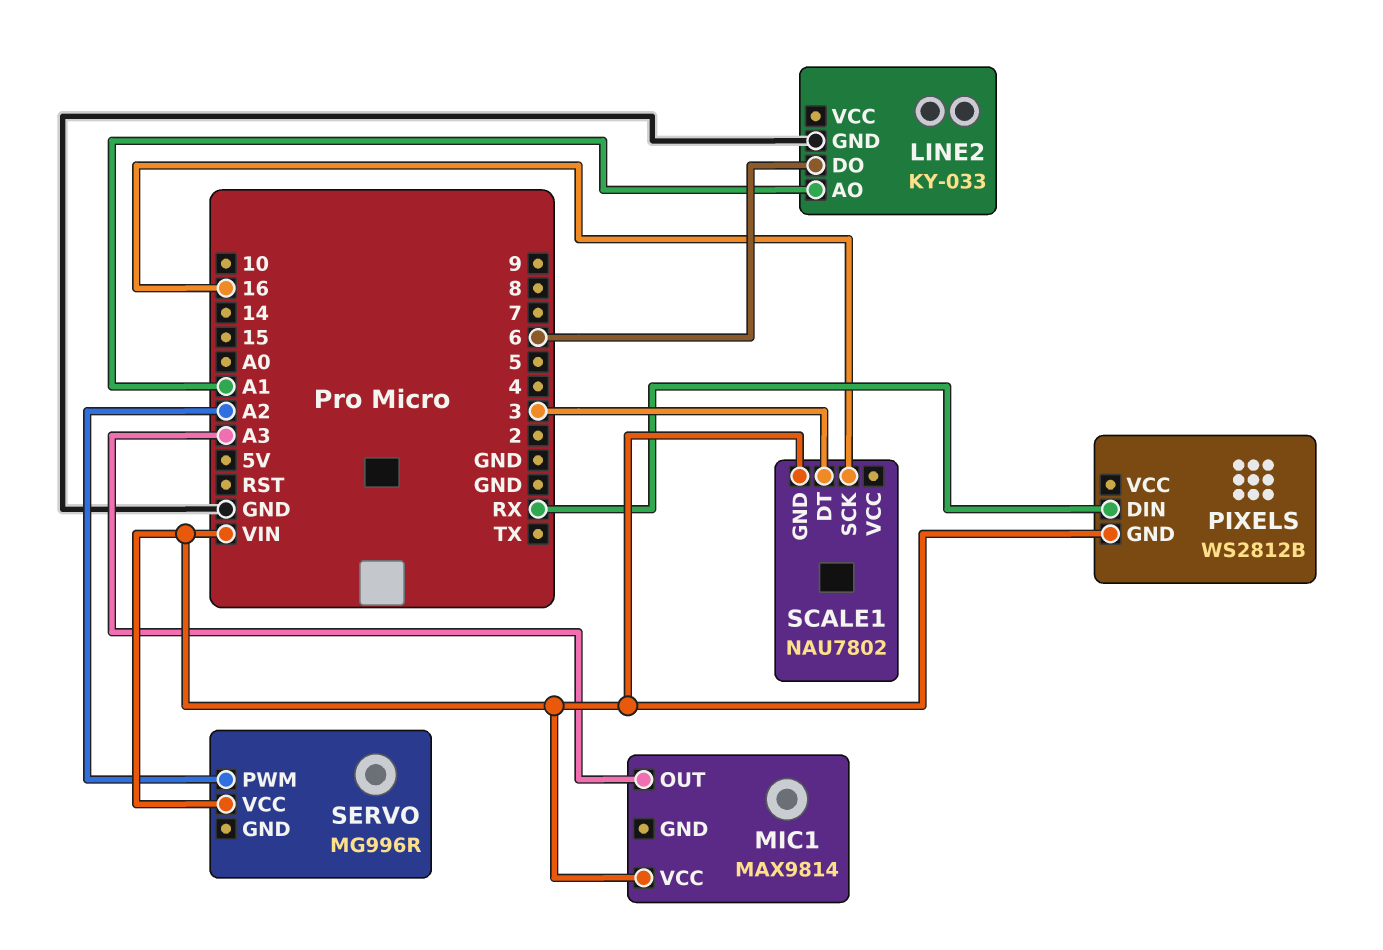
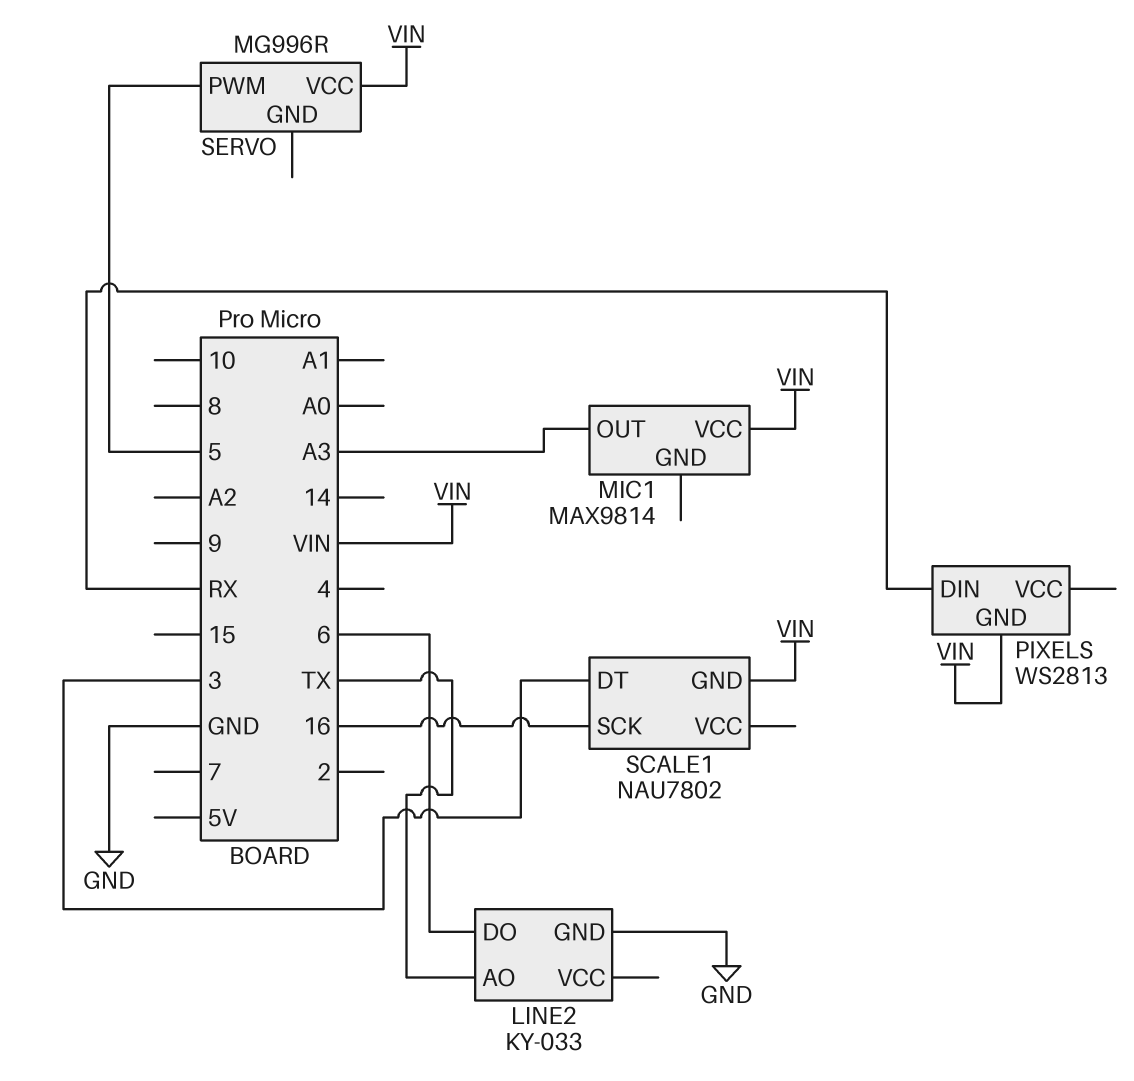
LINE2 pin AO: A1 -> TX
PIXELS: WS2812B -> WS2813
SERVO pin PWM: A2 -> 5

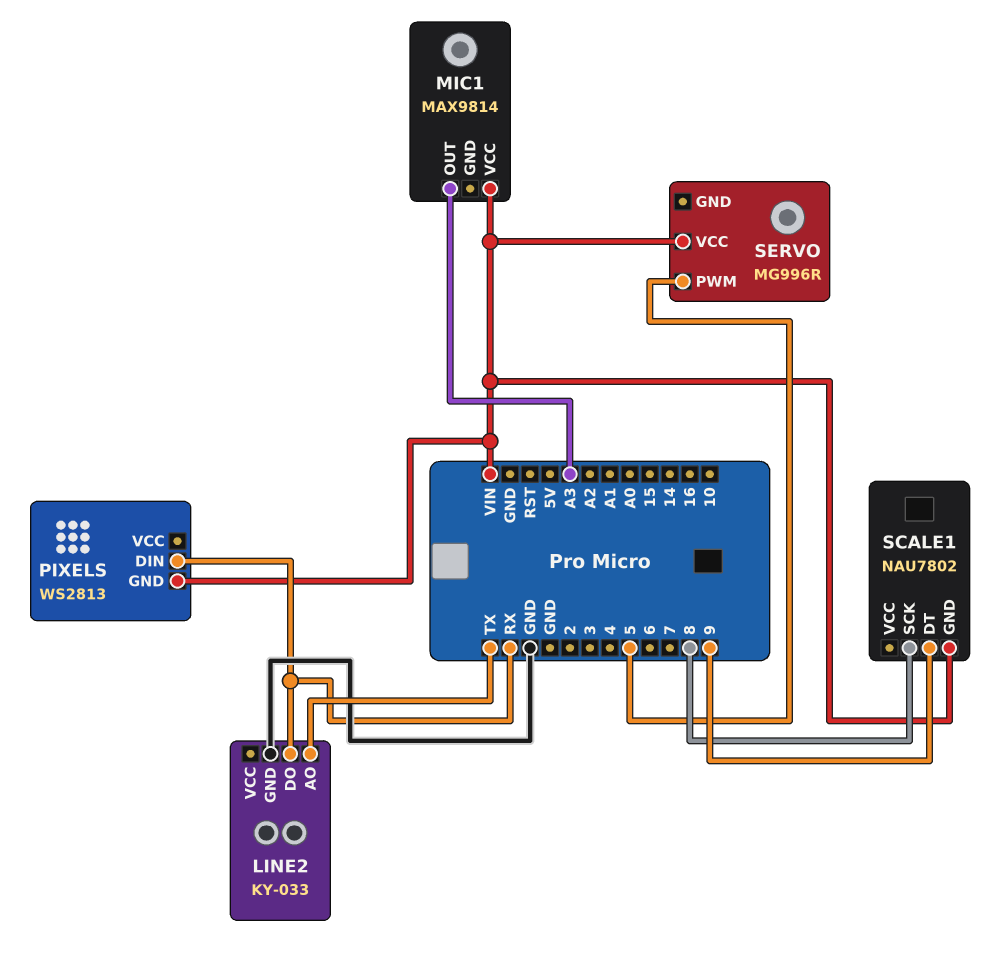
LINE2 pin DO: 6 -> RX
SCALE1 pin DT: 3 -> 9
SCALE1 pin SCK: 16 -> 8

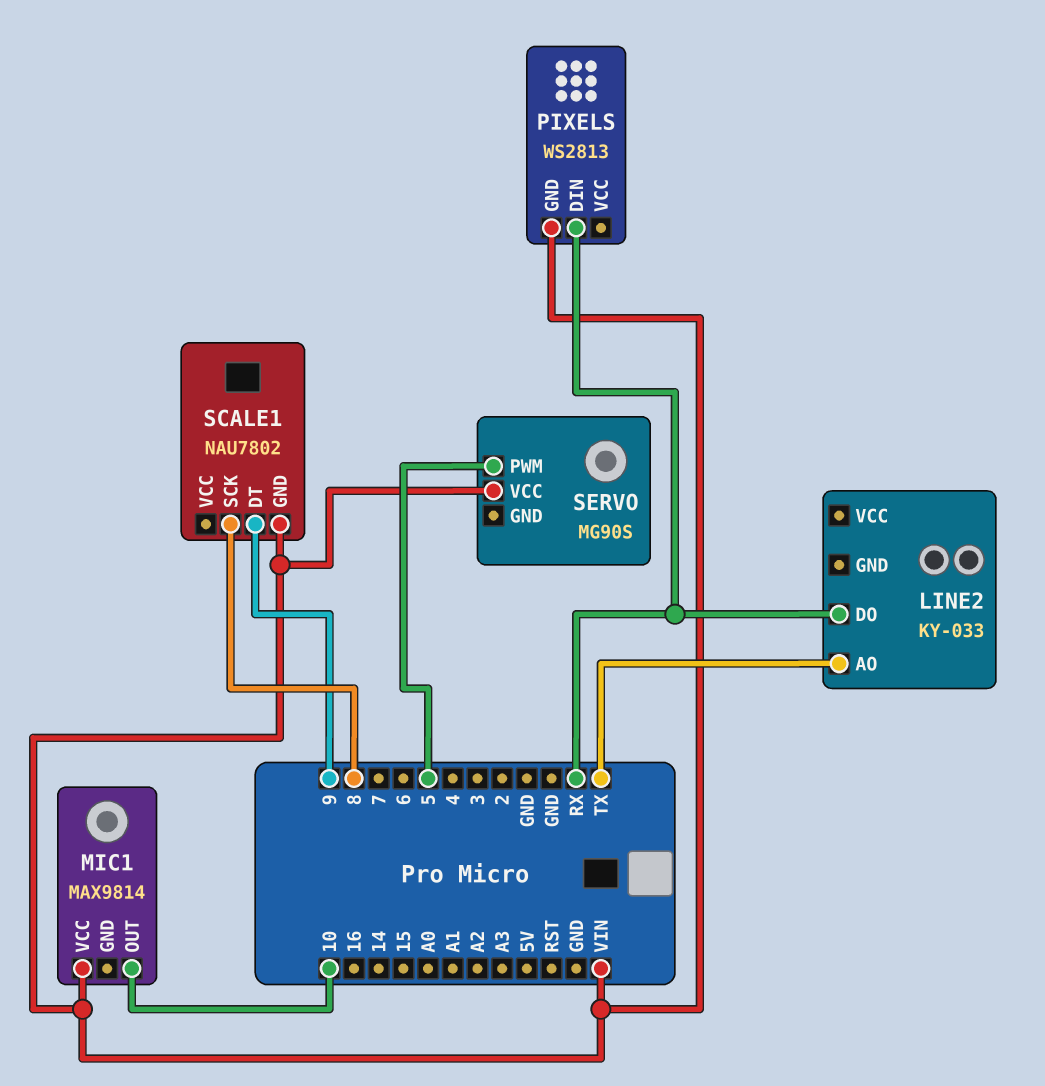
LINE2 pin GND: GND -> none
MIC1 pin OUT: A3 -> 10
SERVO: MG996R -> MG90S

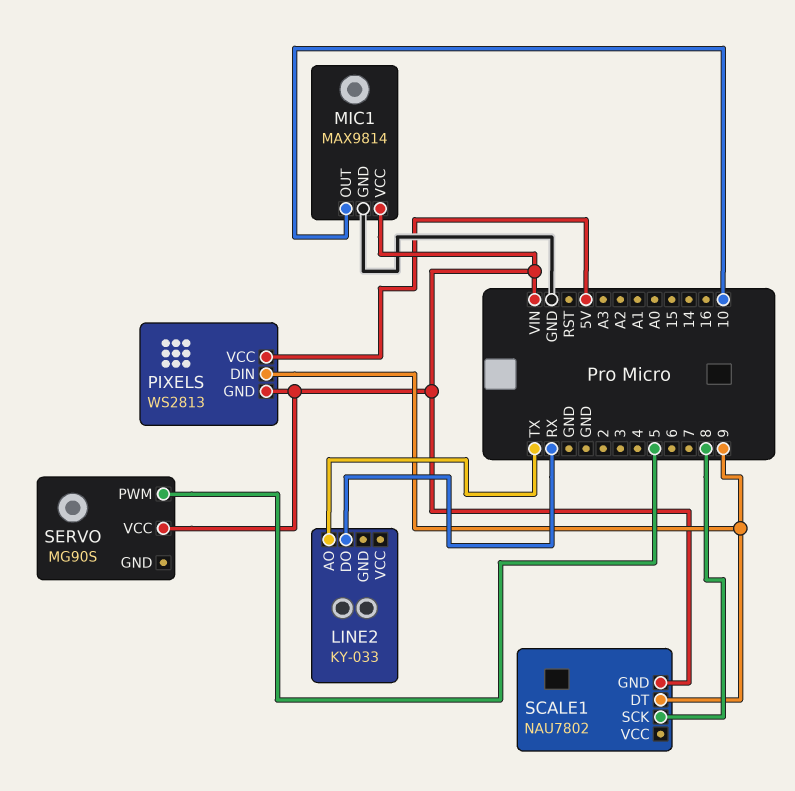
MIC1 pin GND: none -> GND
PIXELS pin DIN: RX -> 9
PIXELS pin VCC: none -> 5V

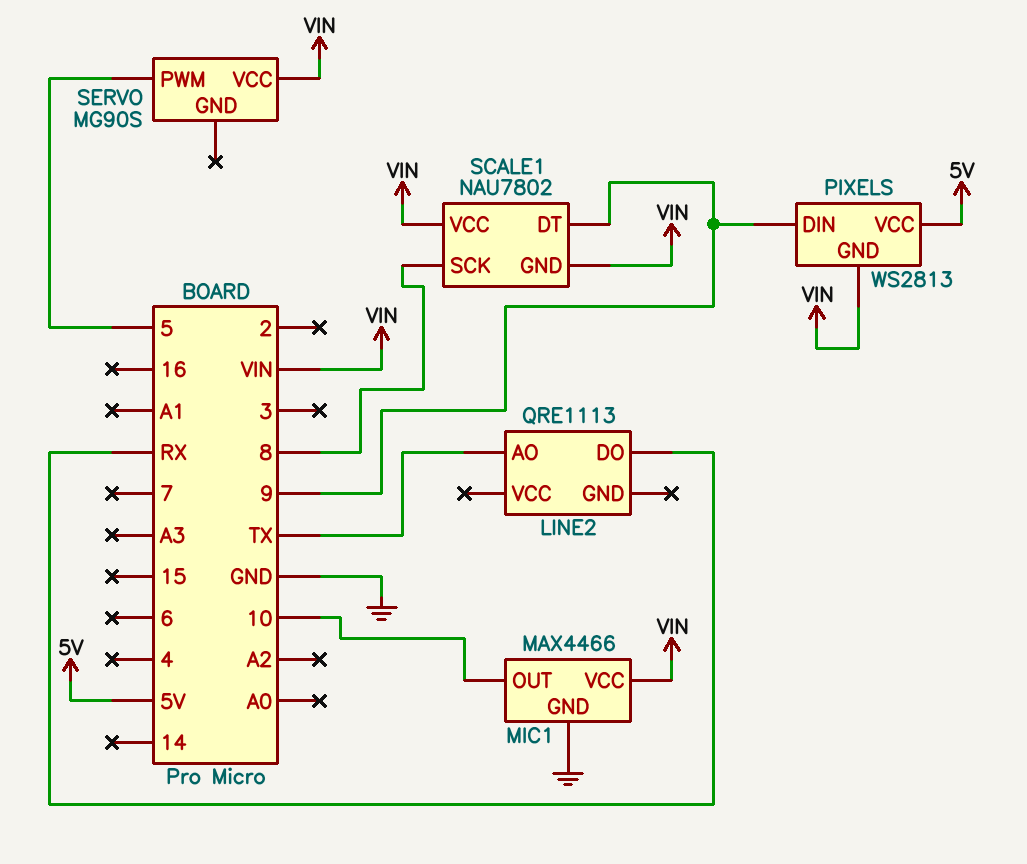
LINE2: KY-033 -> QRE1113
MIC1: MAX9814 -> MAX4466
SCALE1 pin VCC: none -> VIN

